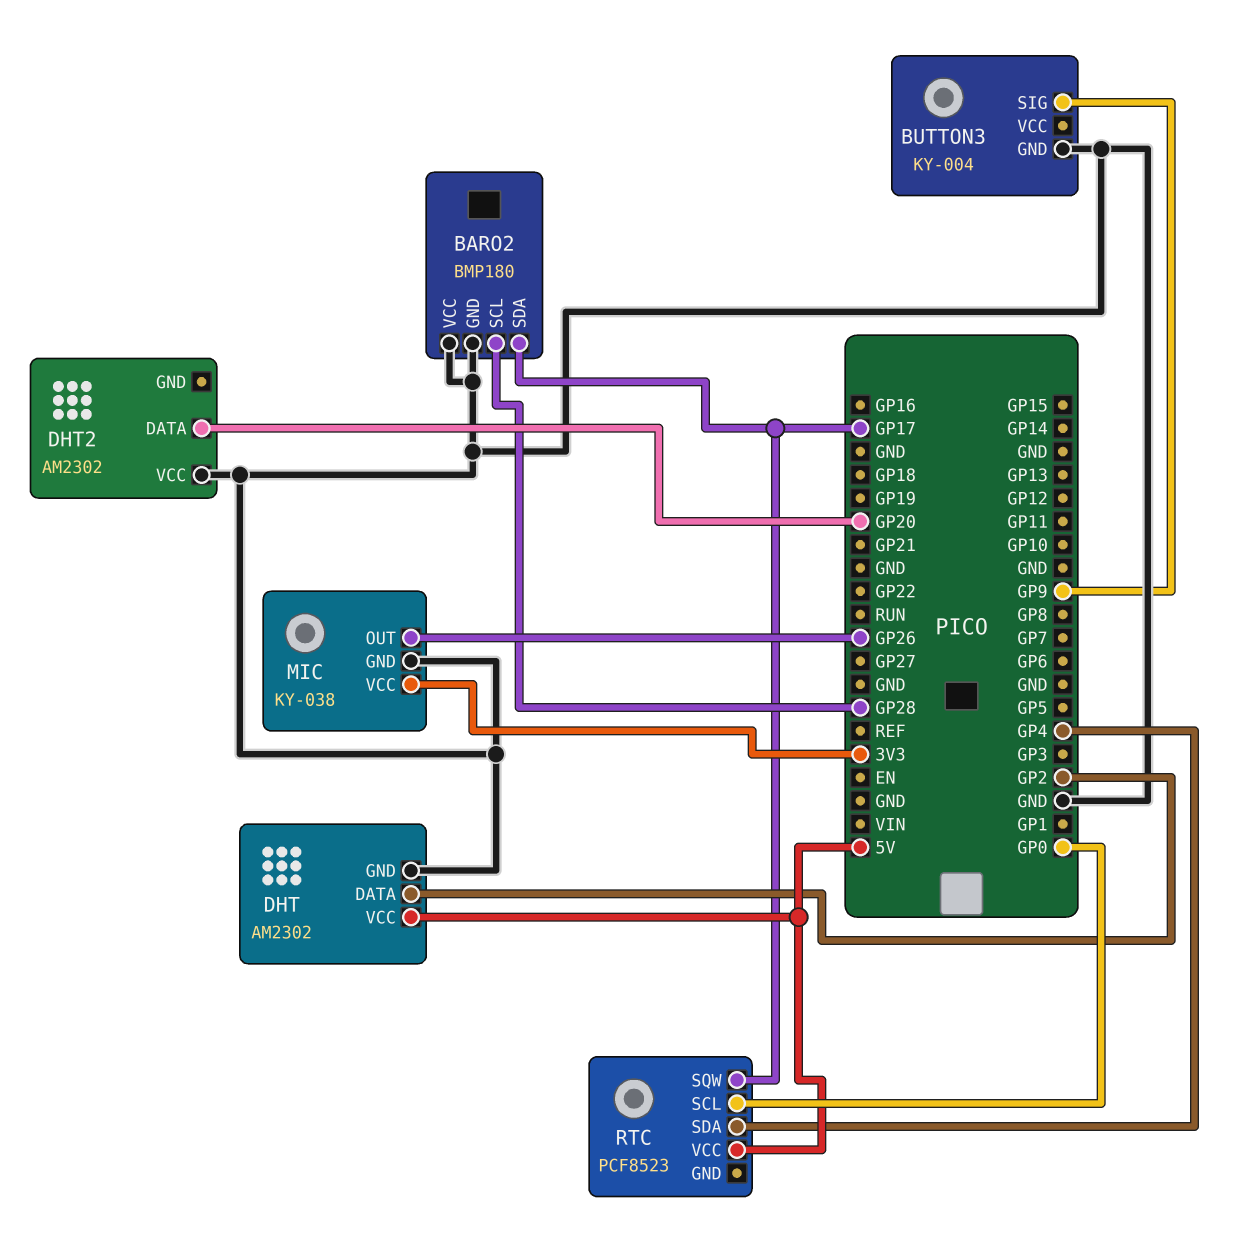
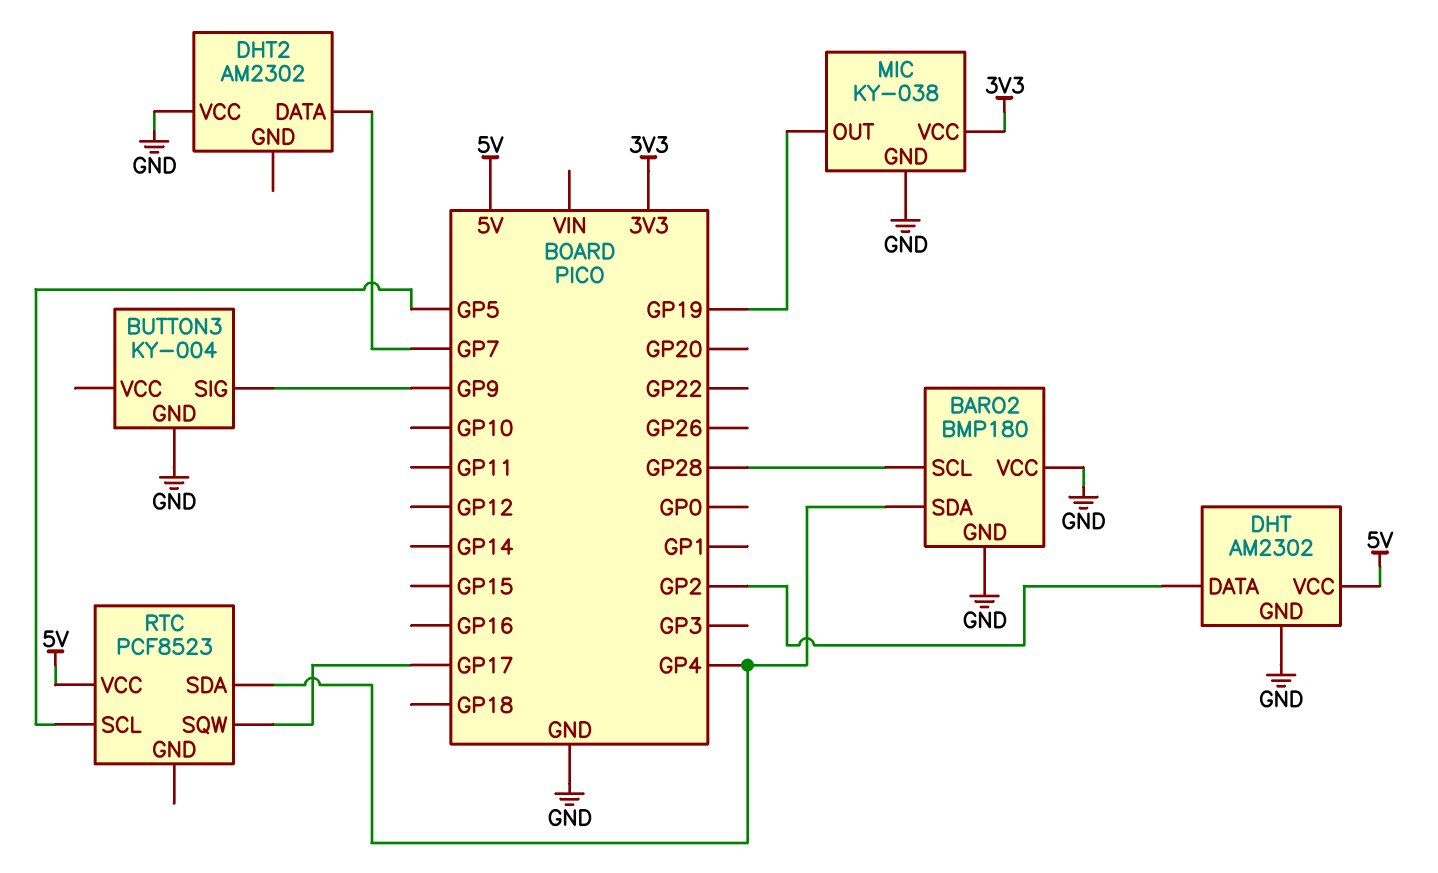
BARO2 pin SDA: GP17 -> GP4
DHT2 pin DATA: GP20 -> GP7
MIC pin OUT: GP26 -> GP19
RTC pin SCL: GP0 -> GP5

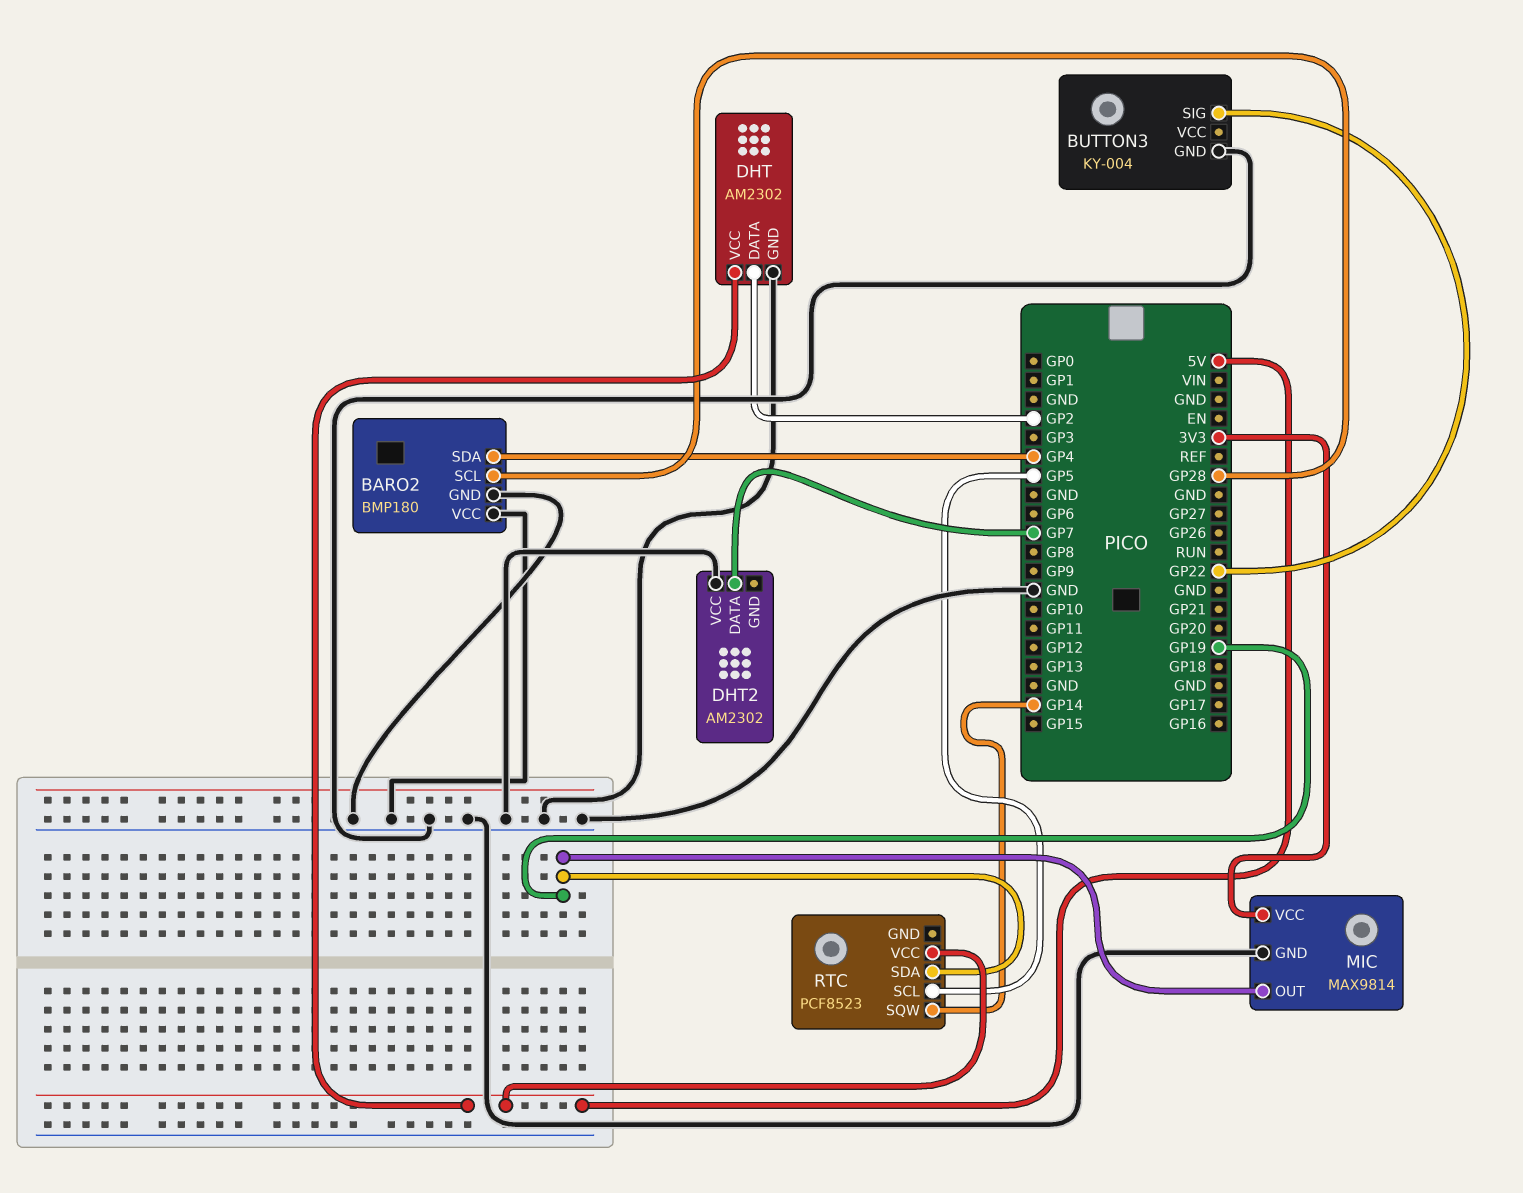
BUTTON3 pin SIG: GP9 -> GP22
MIC: KY-038 -> MAX9814
RTC pin SDA: GP4 -> GP19
RTC pin SQW: GP17 -> GP14

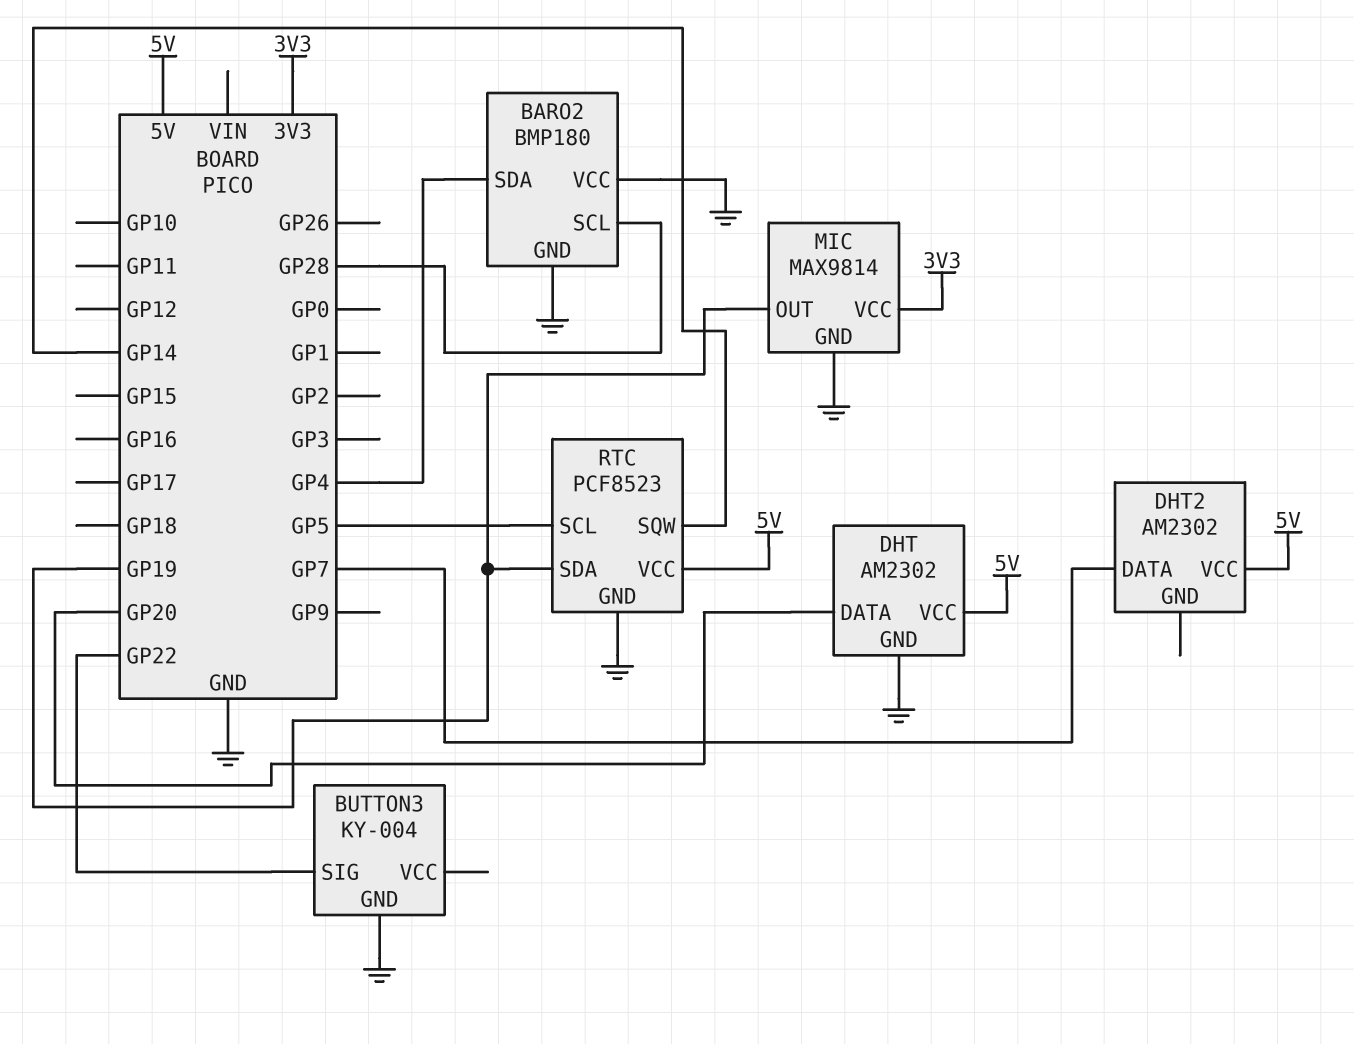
DHT pin DATA: GP2 -> GP20
DHT2 pin VCC: GND -> 5V
RTC pin GND: none -> GND

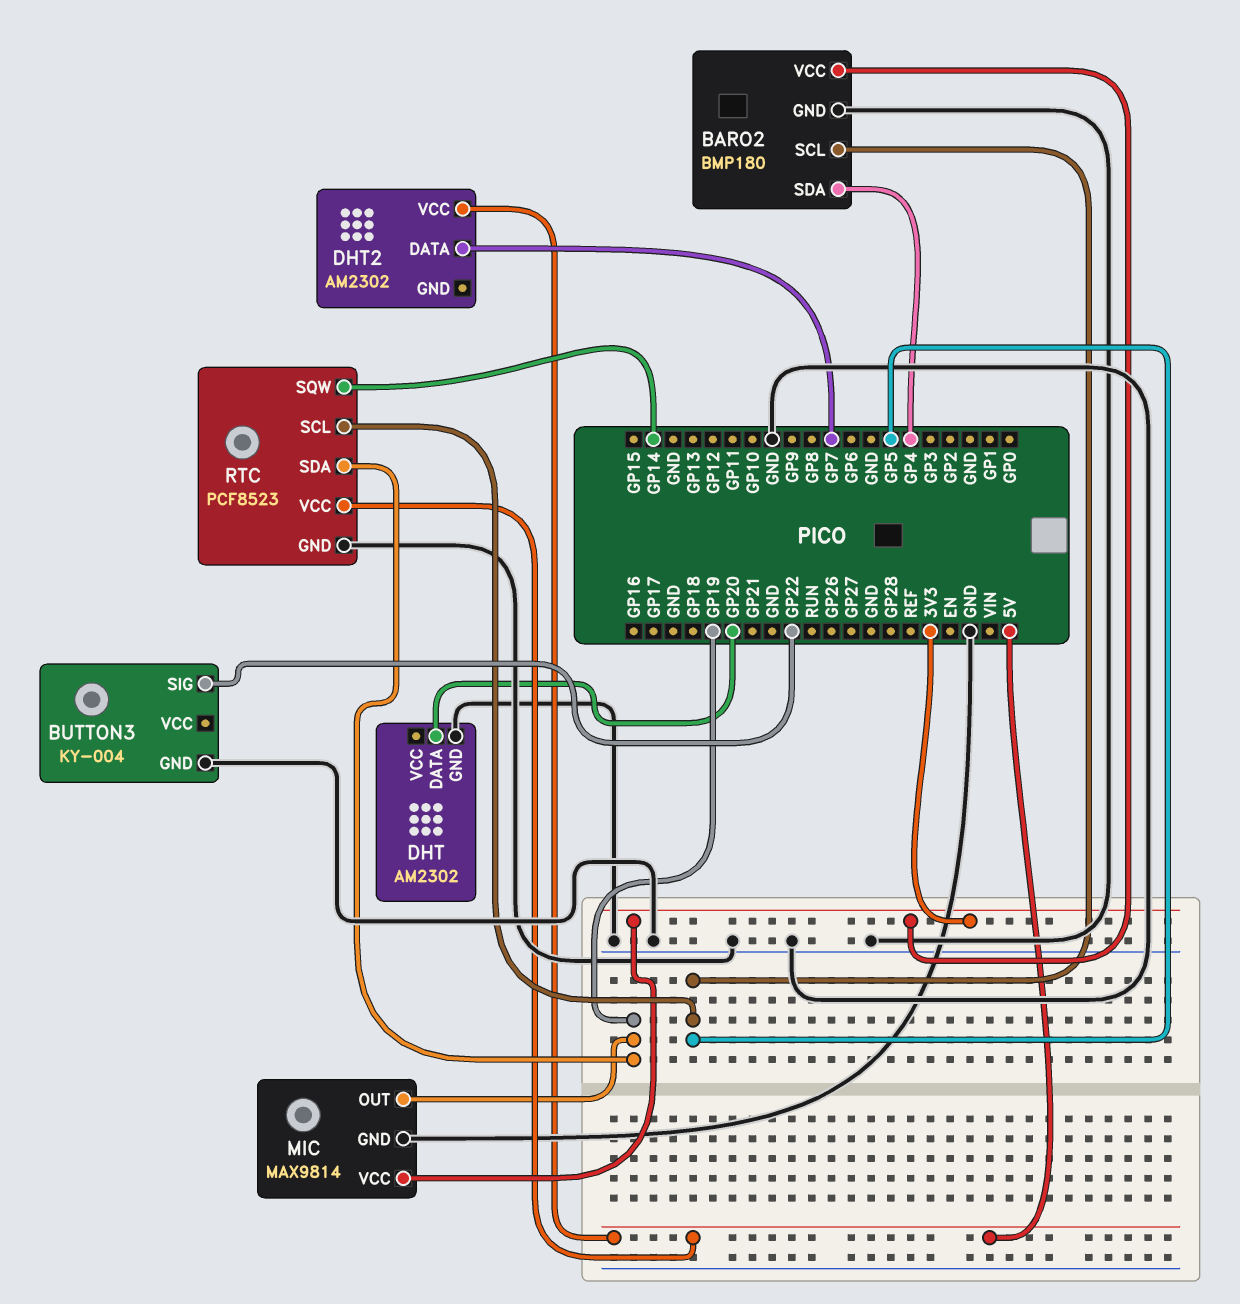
BARO2 pin SCL: GP28 -> GP5
BARO2 pin VCC: GND -> 3V3
DHT pin VCC: 5V -> none

